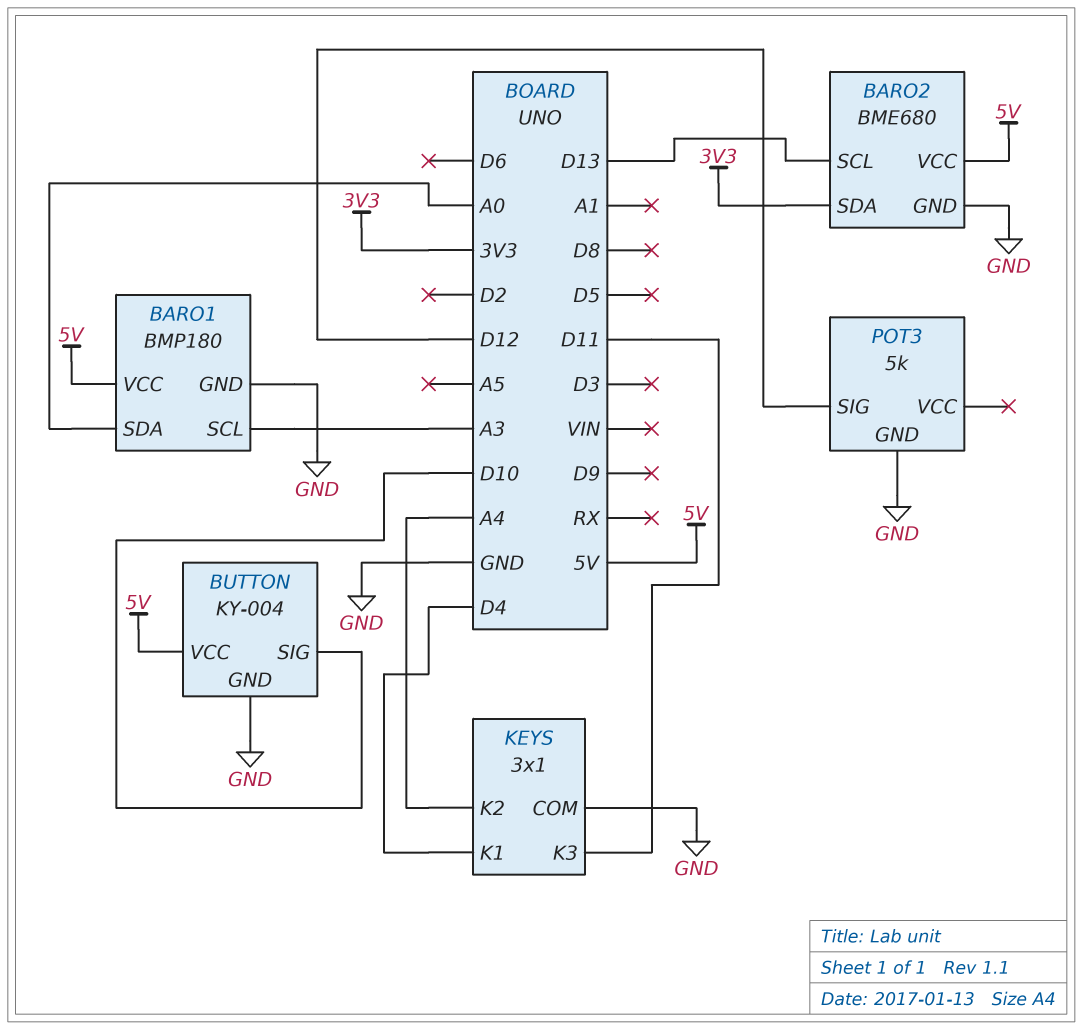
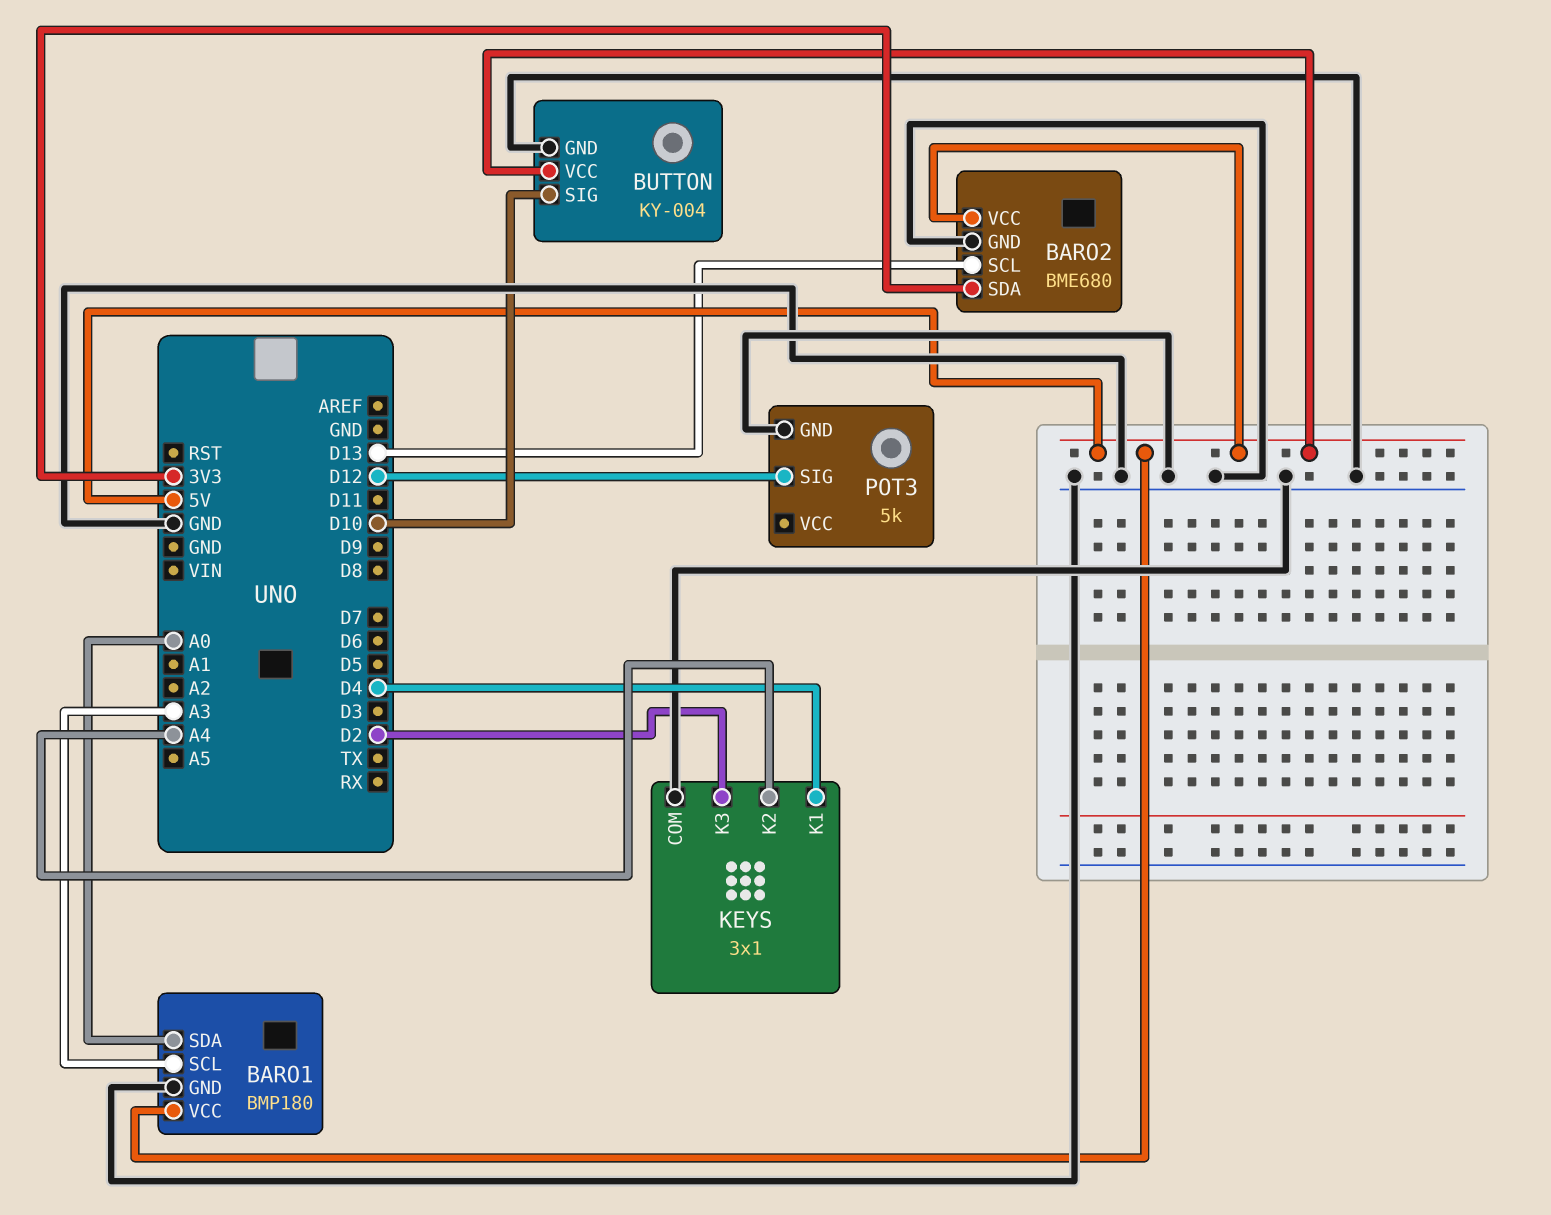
KEYS pin K3: D11 -> D2

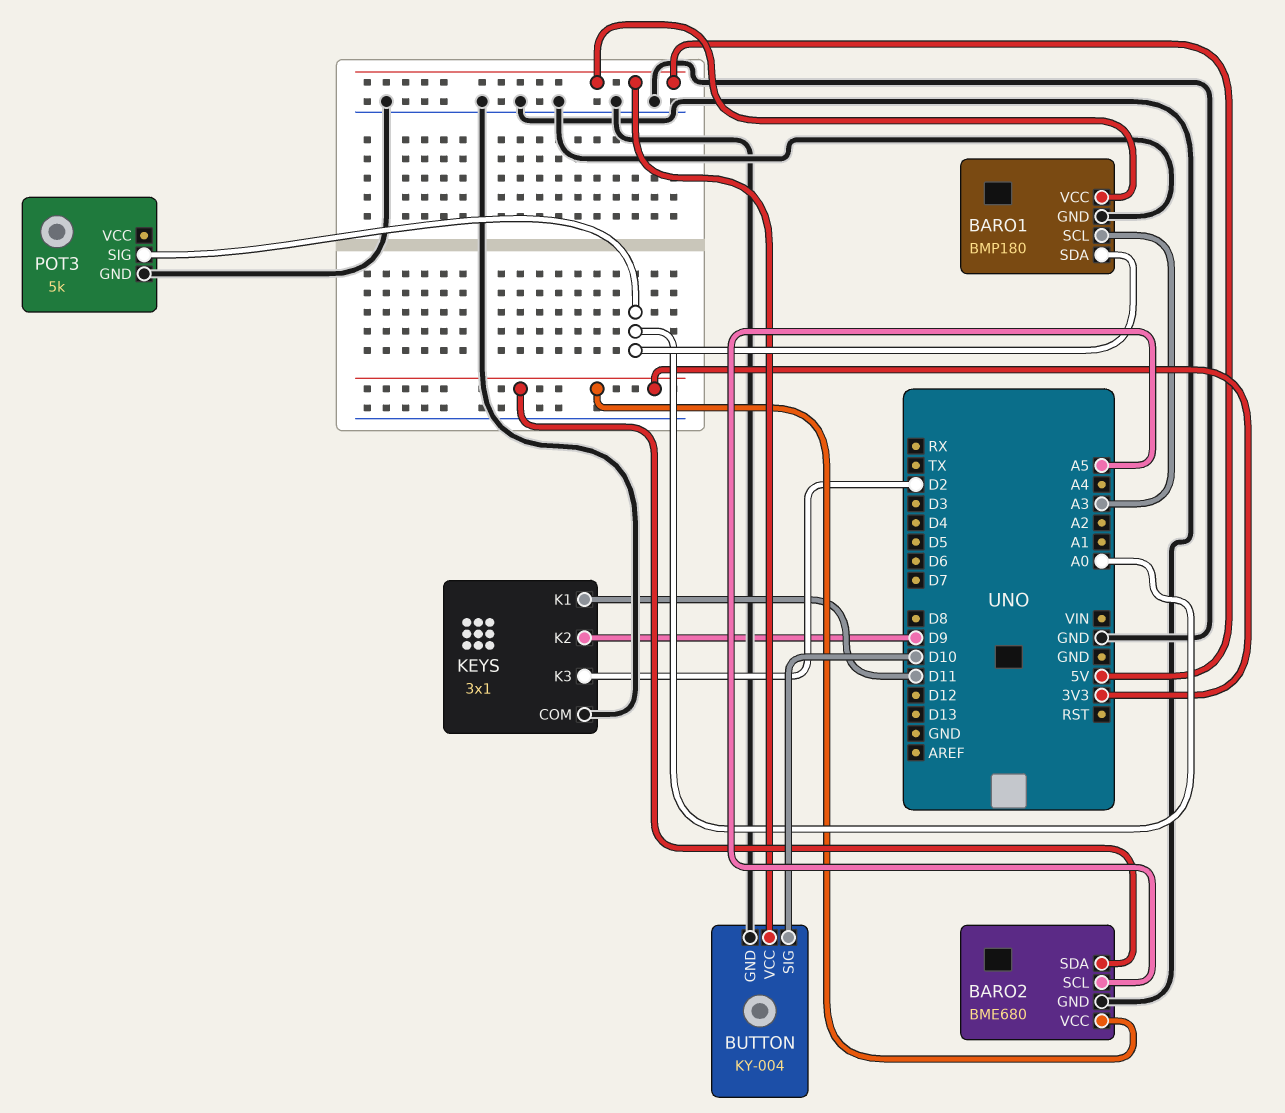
BARO2 pin SCL: D13 -> A5
BARO2 pin VCC: 5V -> 3V3
KEYS pin K1: D4 -> D11
KEYS pin K2: A4 -> D9
POT3 pin SIG: D12 -> A0

